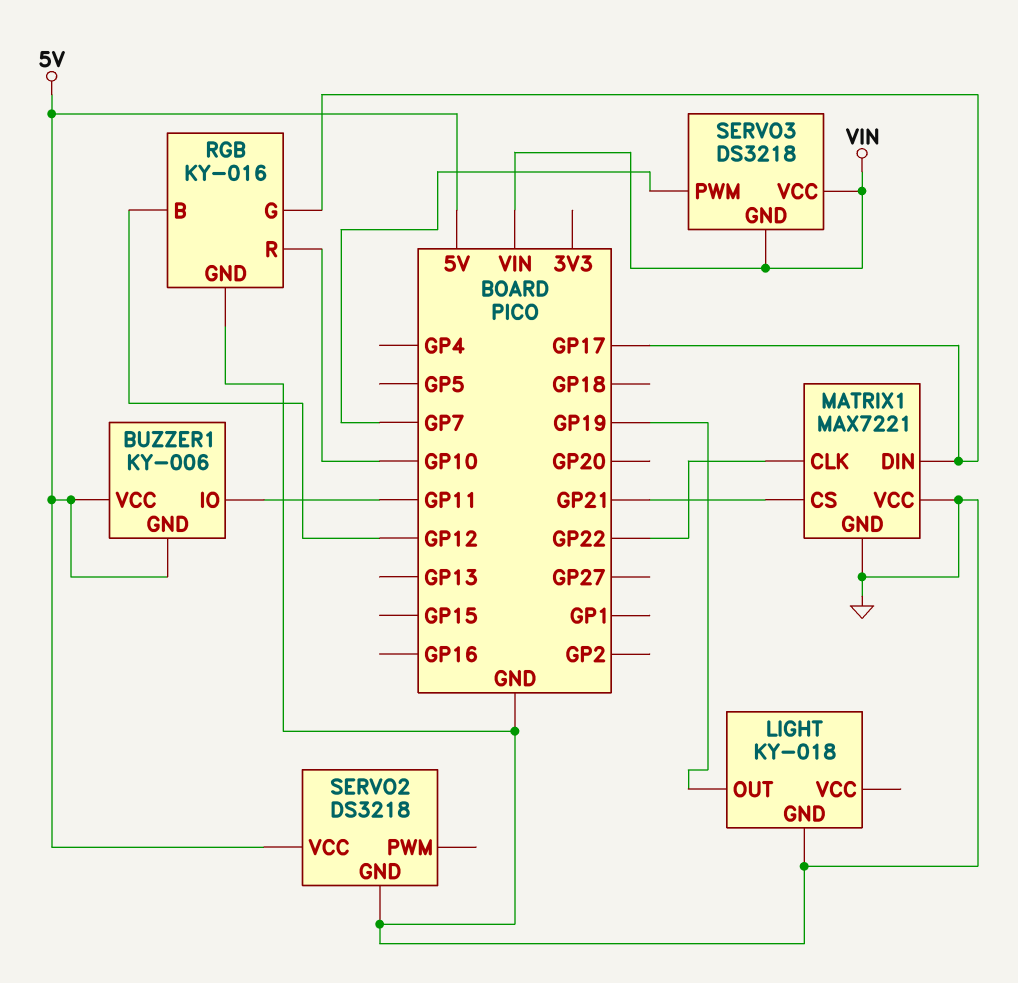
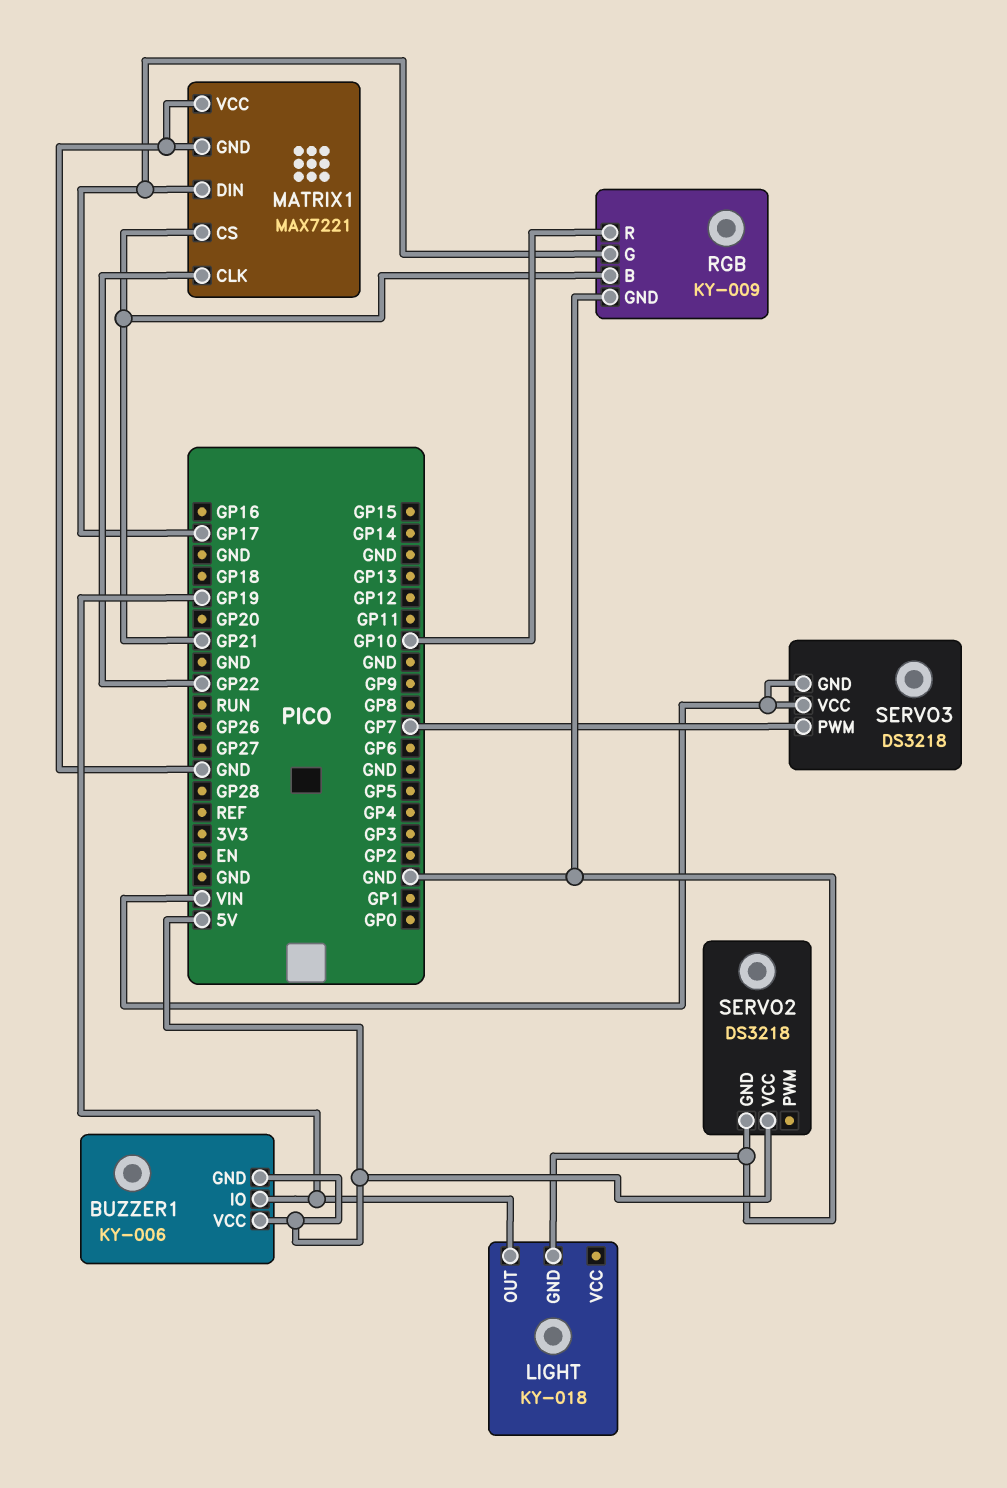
BUZZER1 pin IO: GP11 -> GP19
RGB: KY-016 -> KY-009
RGB pin B: GP12 -> GP21

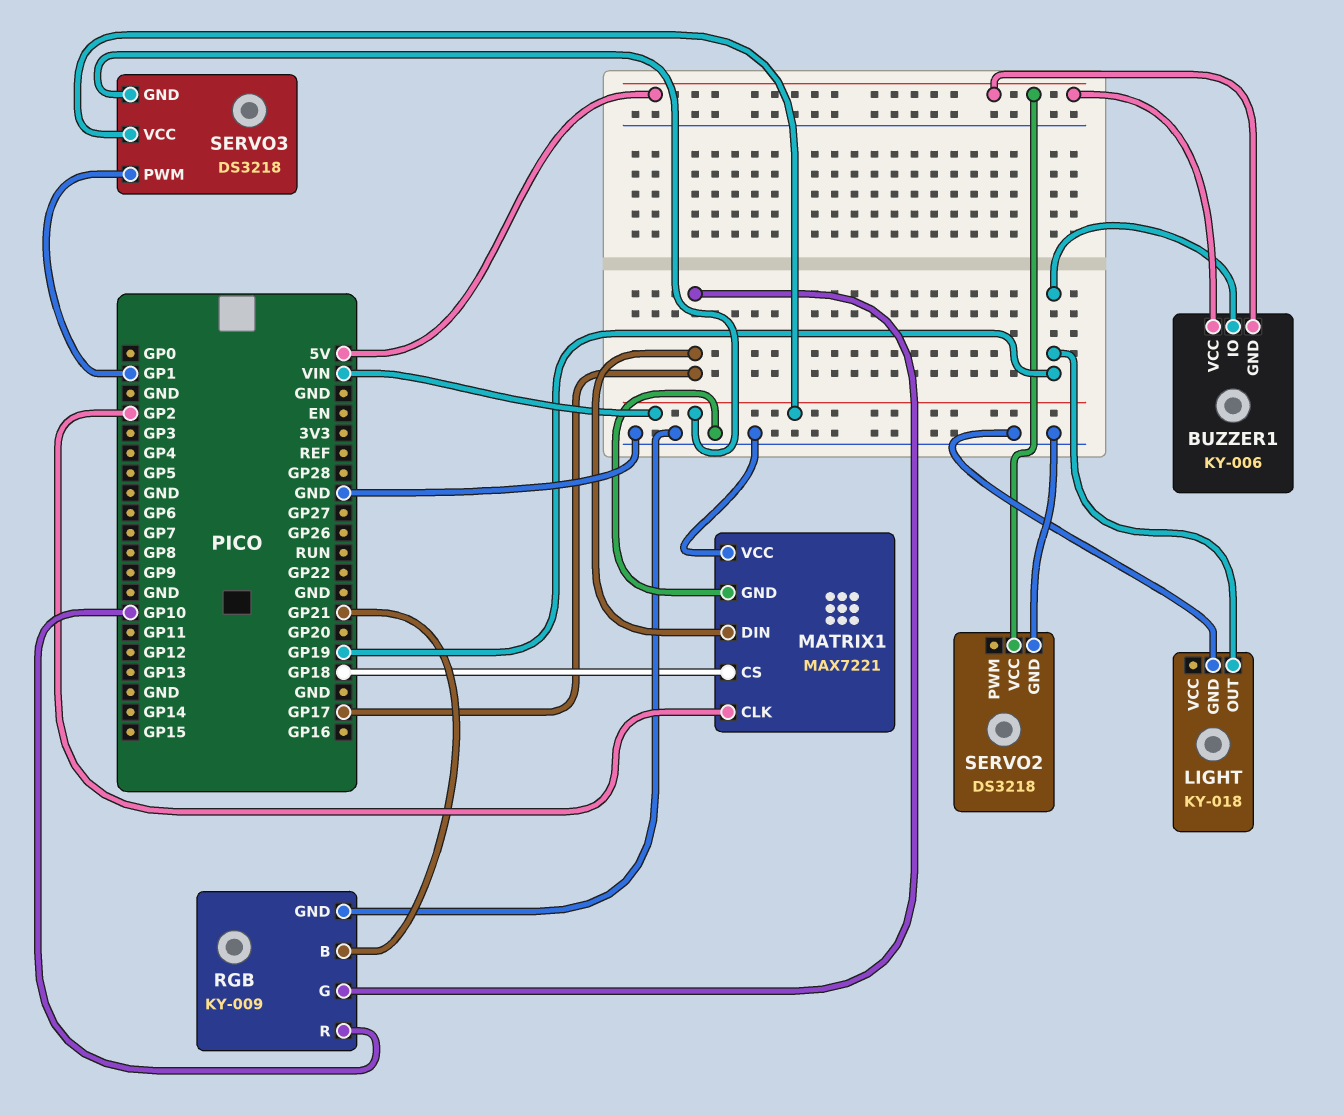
MATRIX1 pin CLK: GP22 -> GP2
MATRIX1 pin CS: GP21 -> GP18
SERVO3 pin PWM: GP7 -> GP1

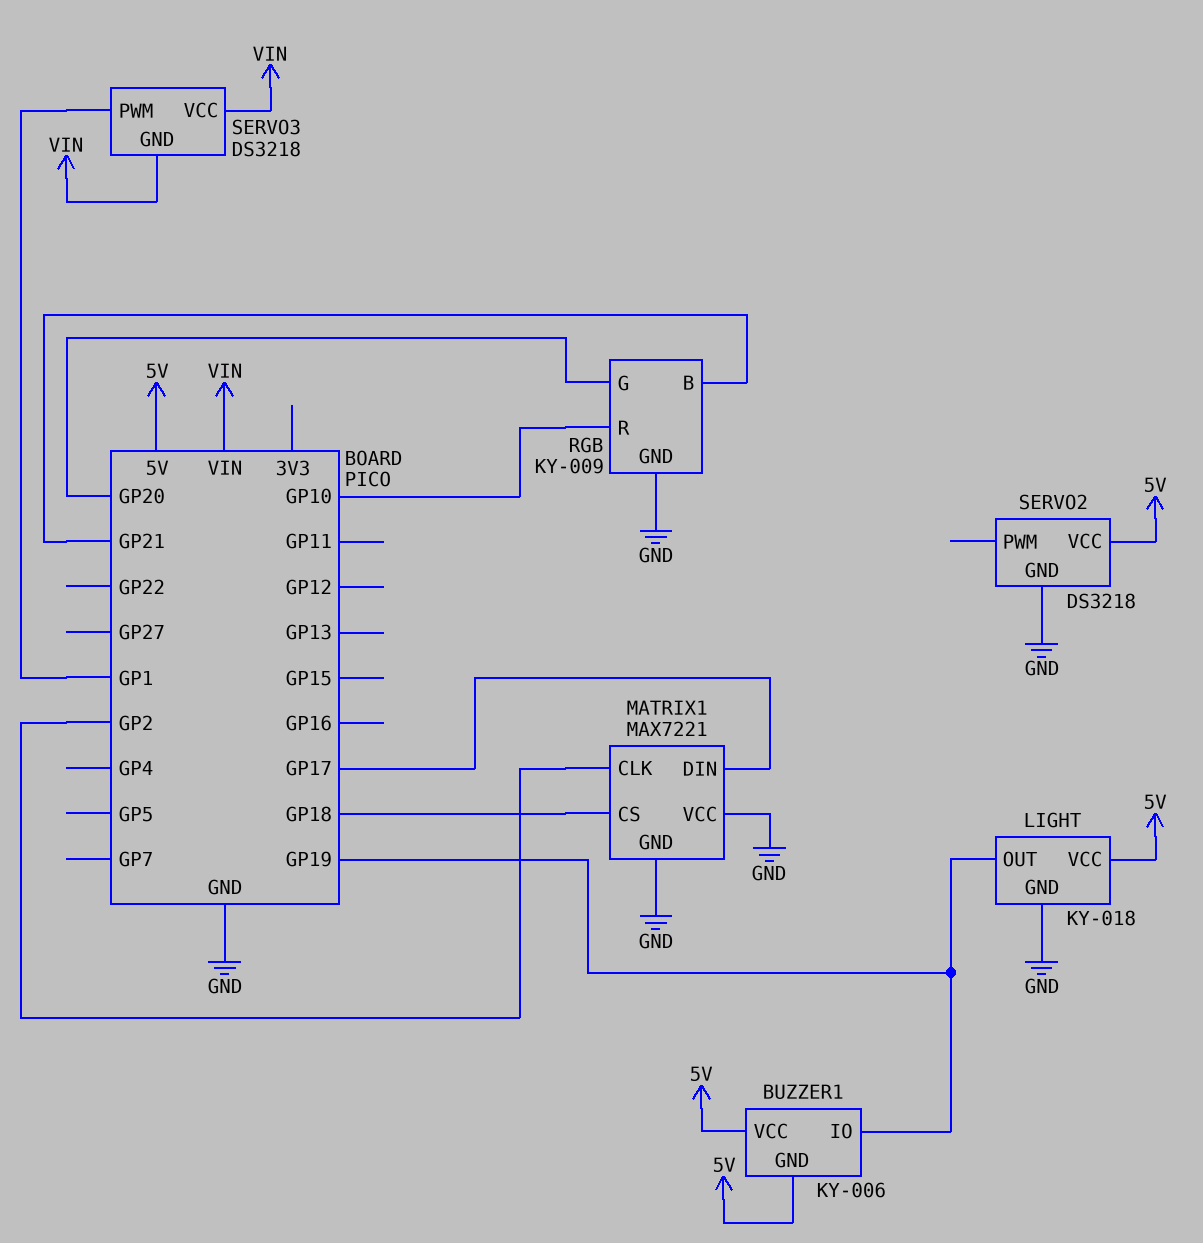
LIGHT pin VCC: none -> 5V
RGB pin G: GP17 -> GP20

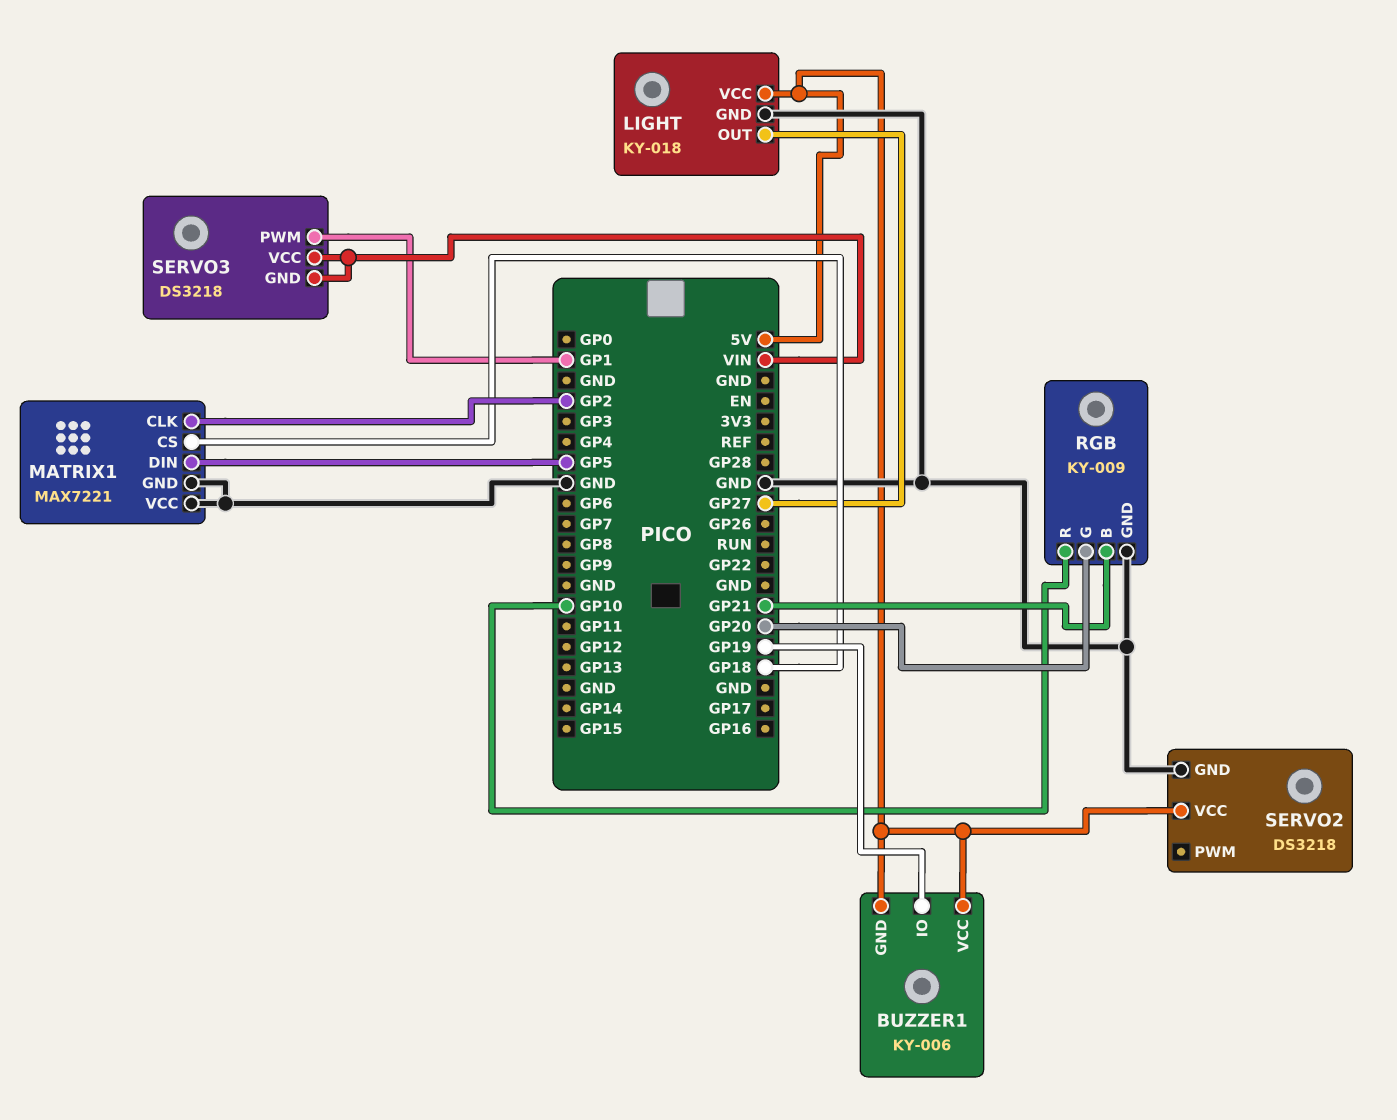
LIGHT pin OUT: GP19 -> GP27
MATRIX1 pin DIN: GP17 -> GP5

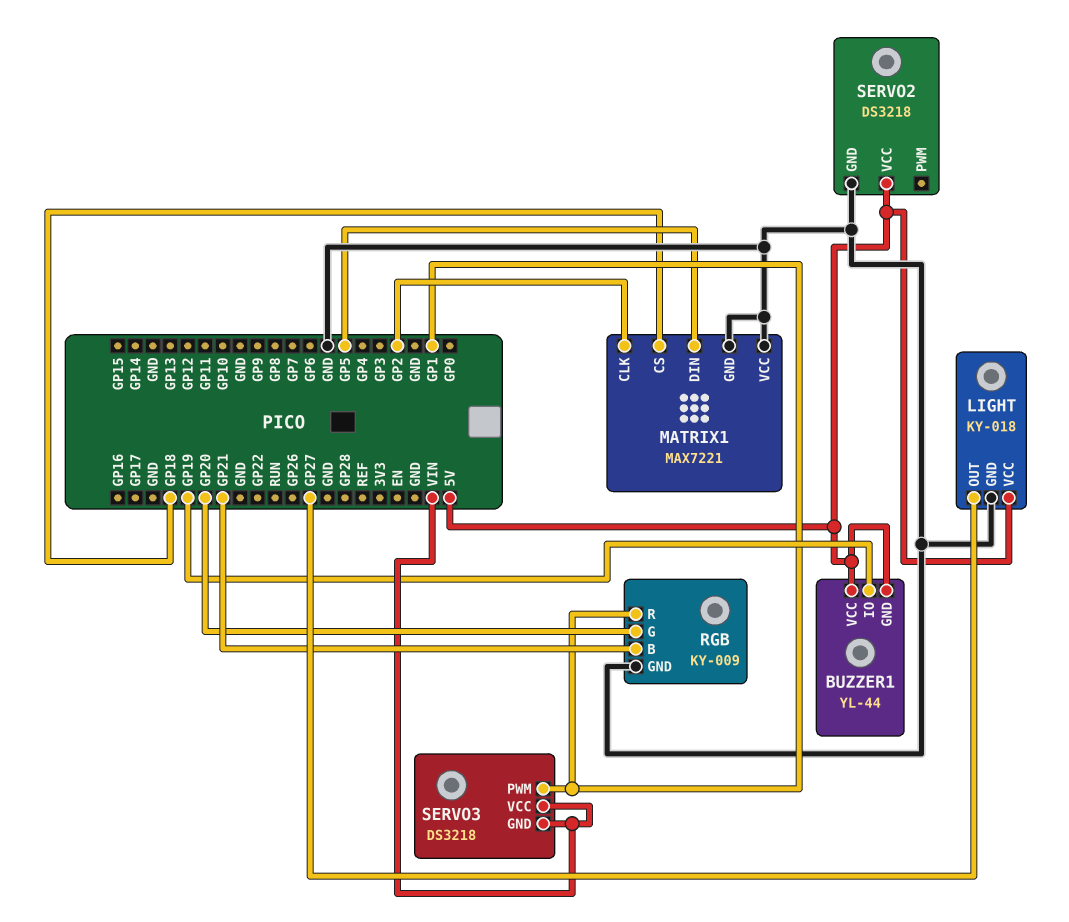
BUZZER1: KY-006 -> YL-44
RGB pin R: GP10 -> GP1

